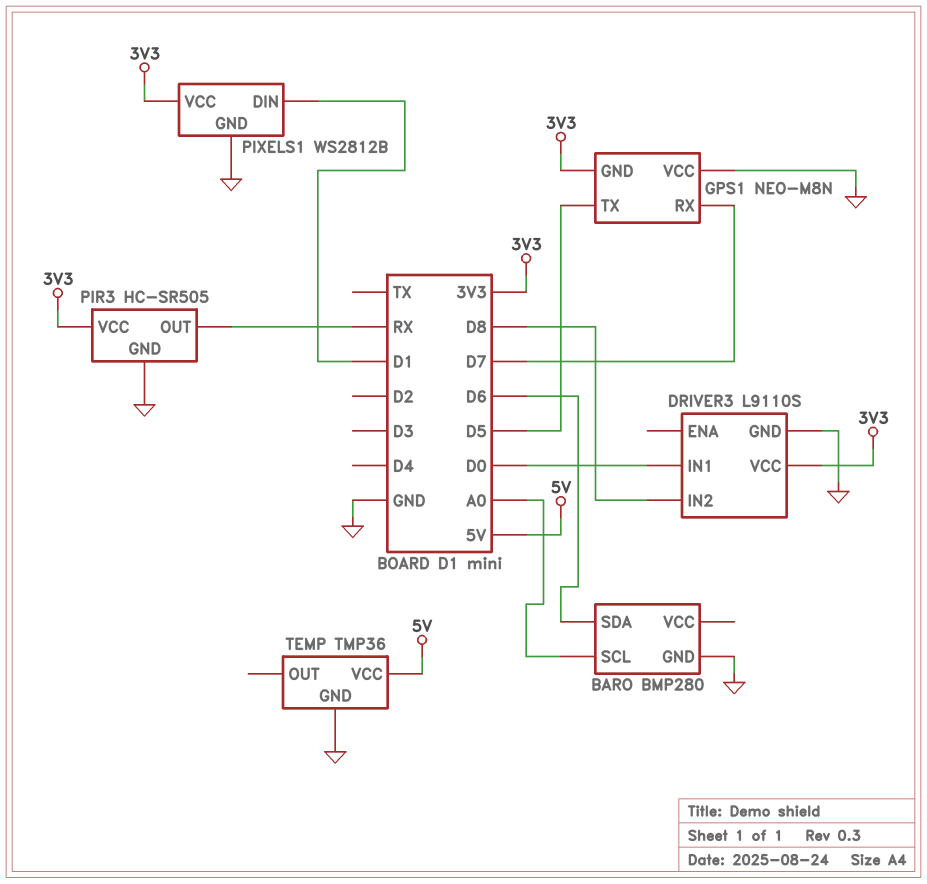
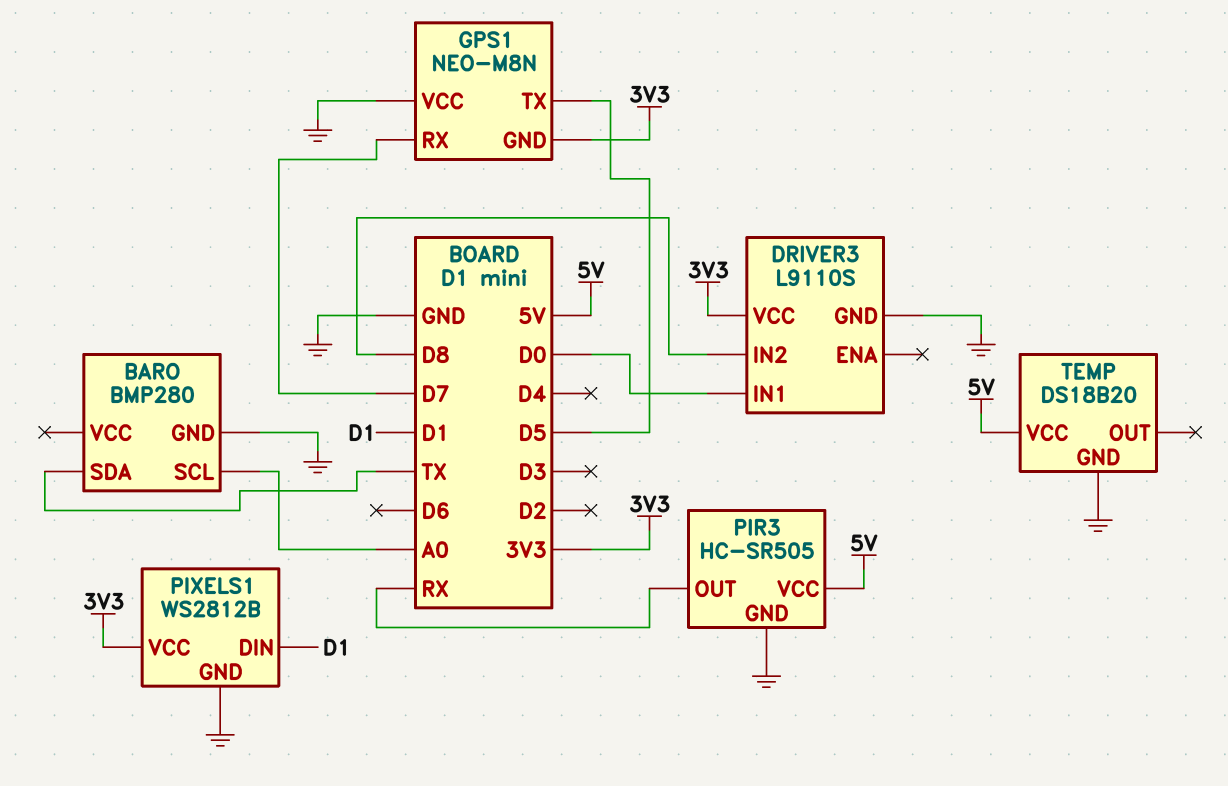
BARO pin SDA: D6 -> TX
PIR3 pin VCC: 3V3 -> 5V
TEMP: TMP36 -> DS18B20

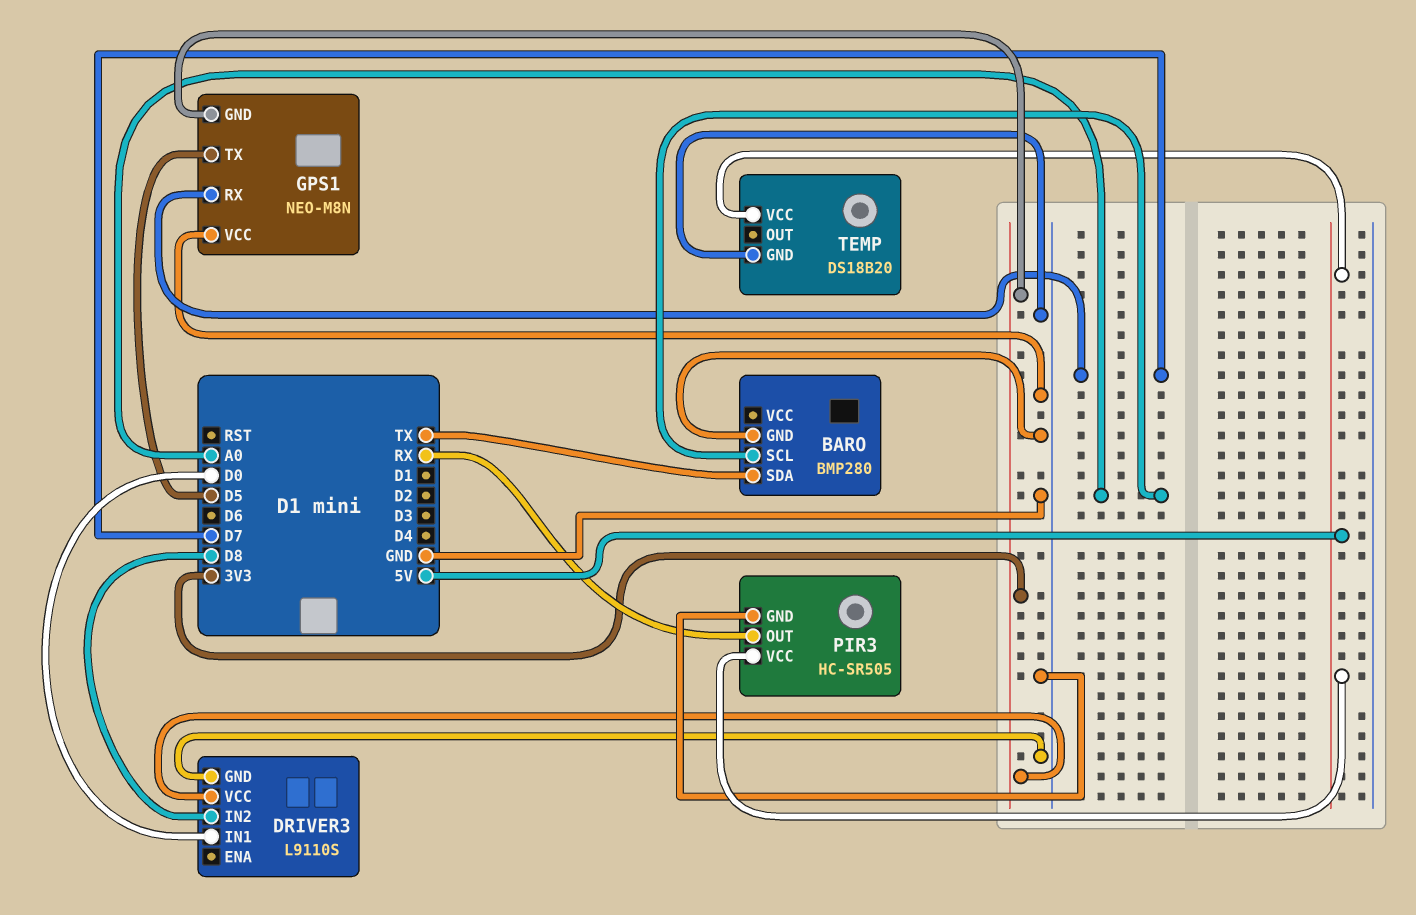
PIXELS1: WS2812B -> none
PIXELS1 pin DIN: D1 -> none
PIXELS1 pin GND: GND -> none
PIXELS1 pin VCC: 3V3 -> none

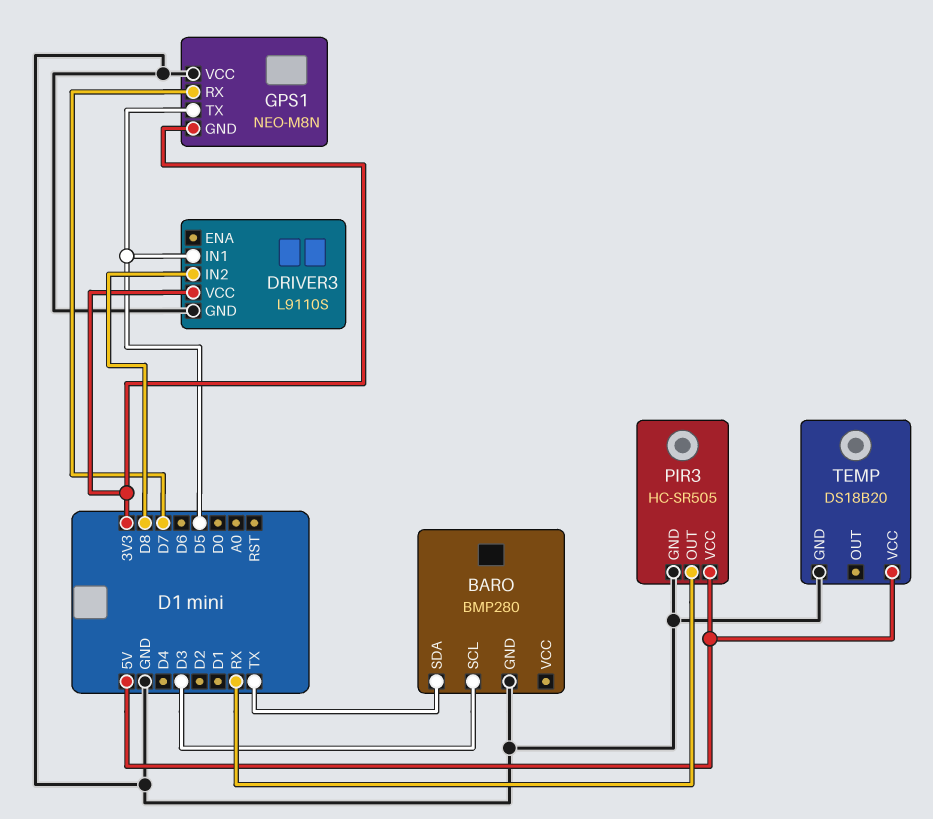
BARO pin SCL: A0 -> D3
DRIVER3 pin IN1: D0 -> D5

